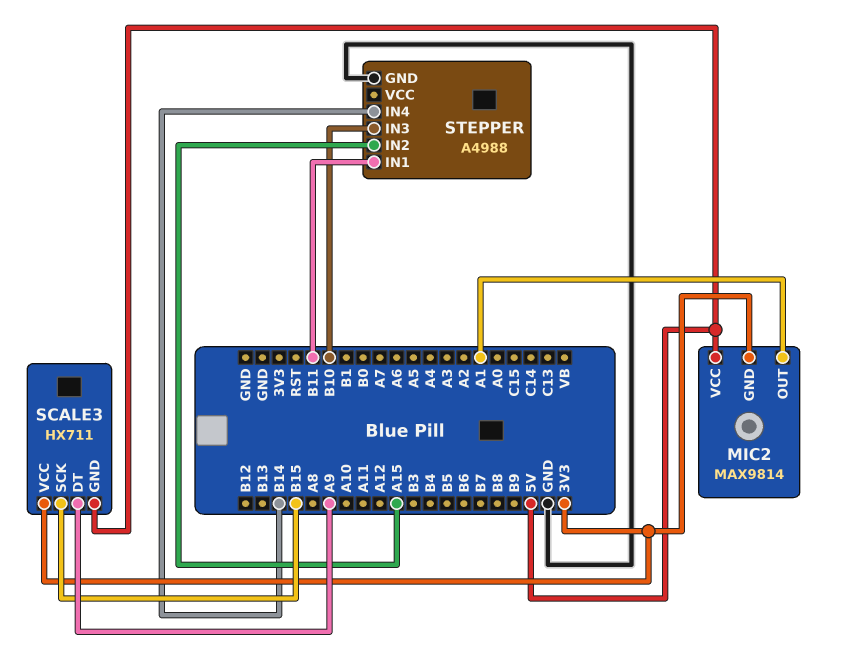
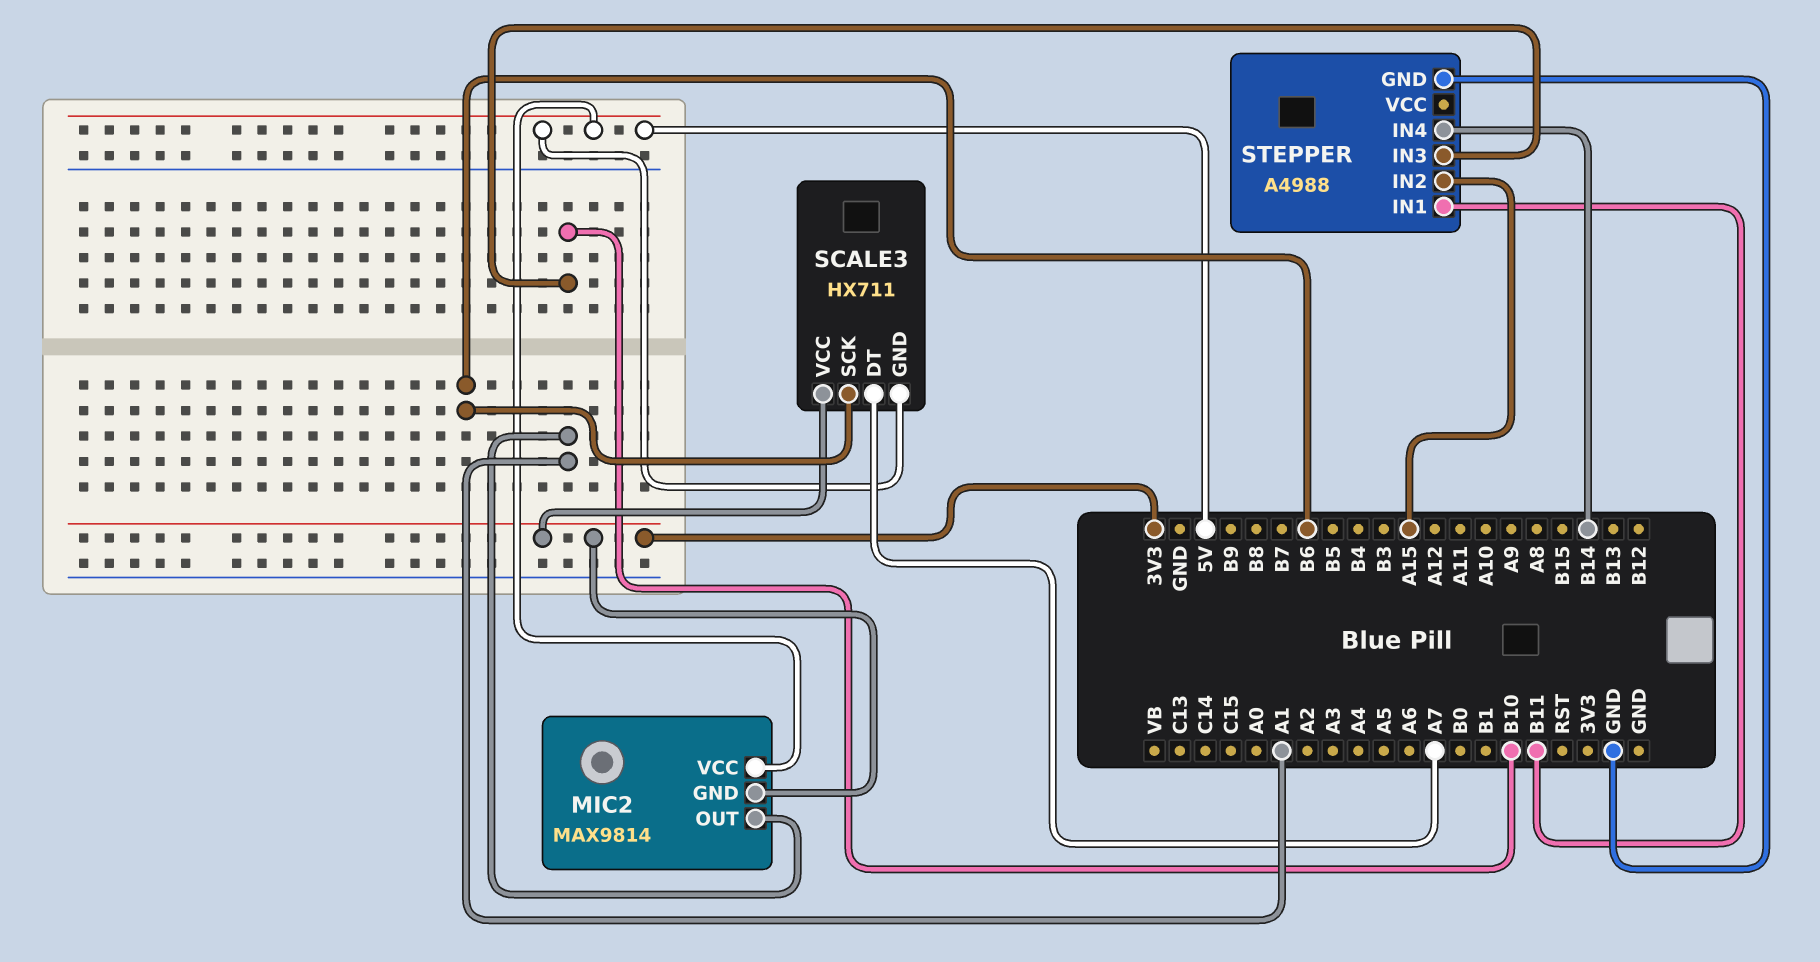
SCALE3 pin DT: A9 -> A7
SCALE3 pin SCK: B15 -> B6

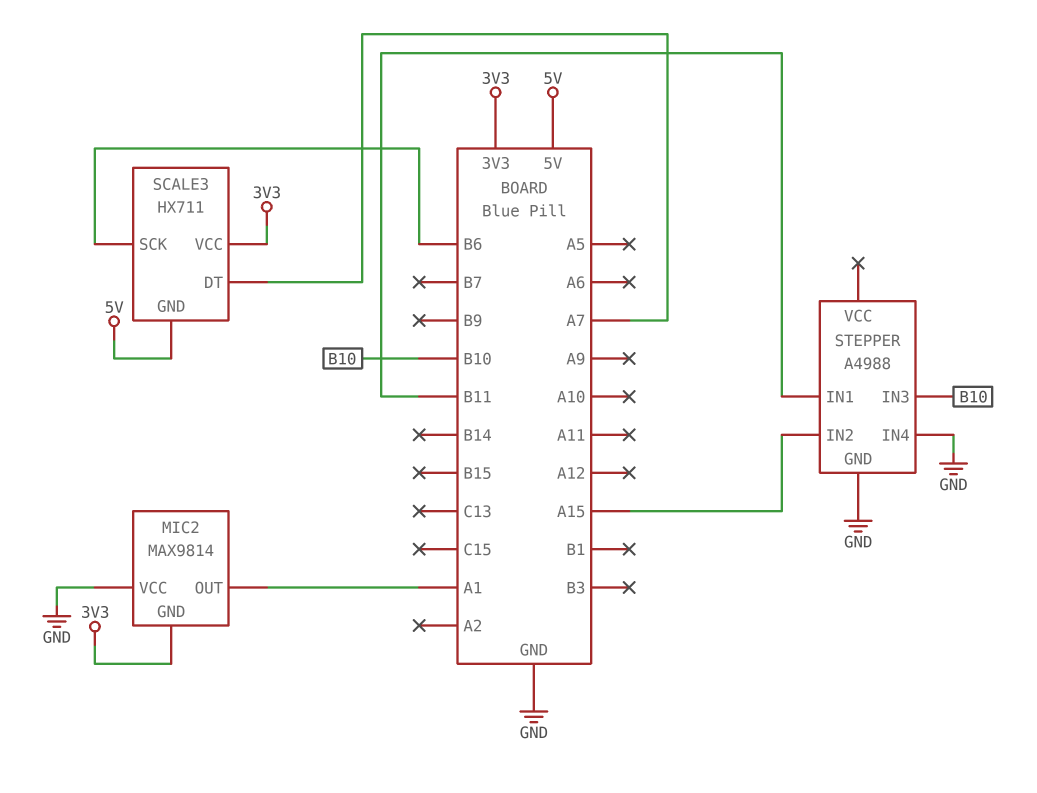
MIC2 pin VCC: 5V -> GND
STEPPER pin IN4: B14 -> GND

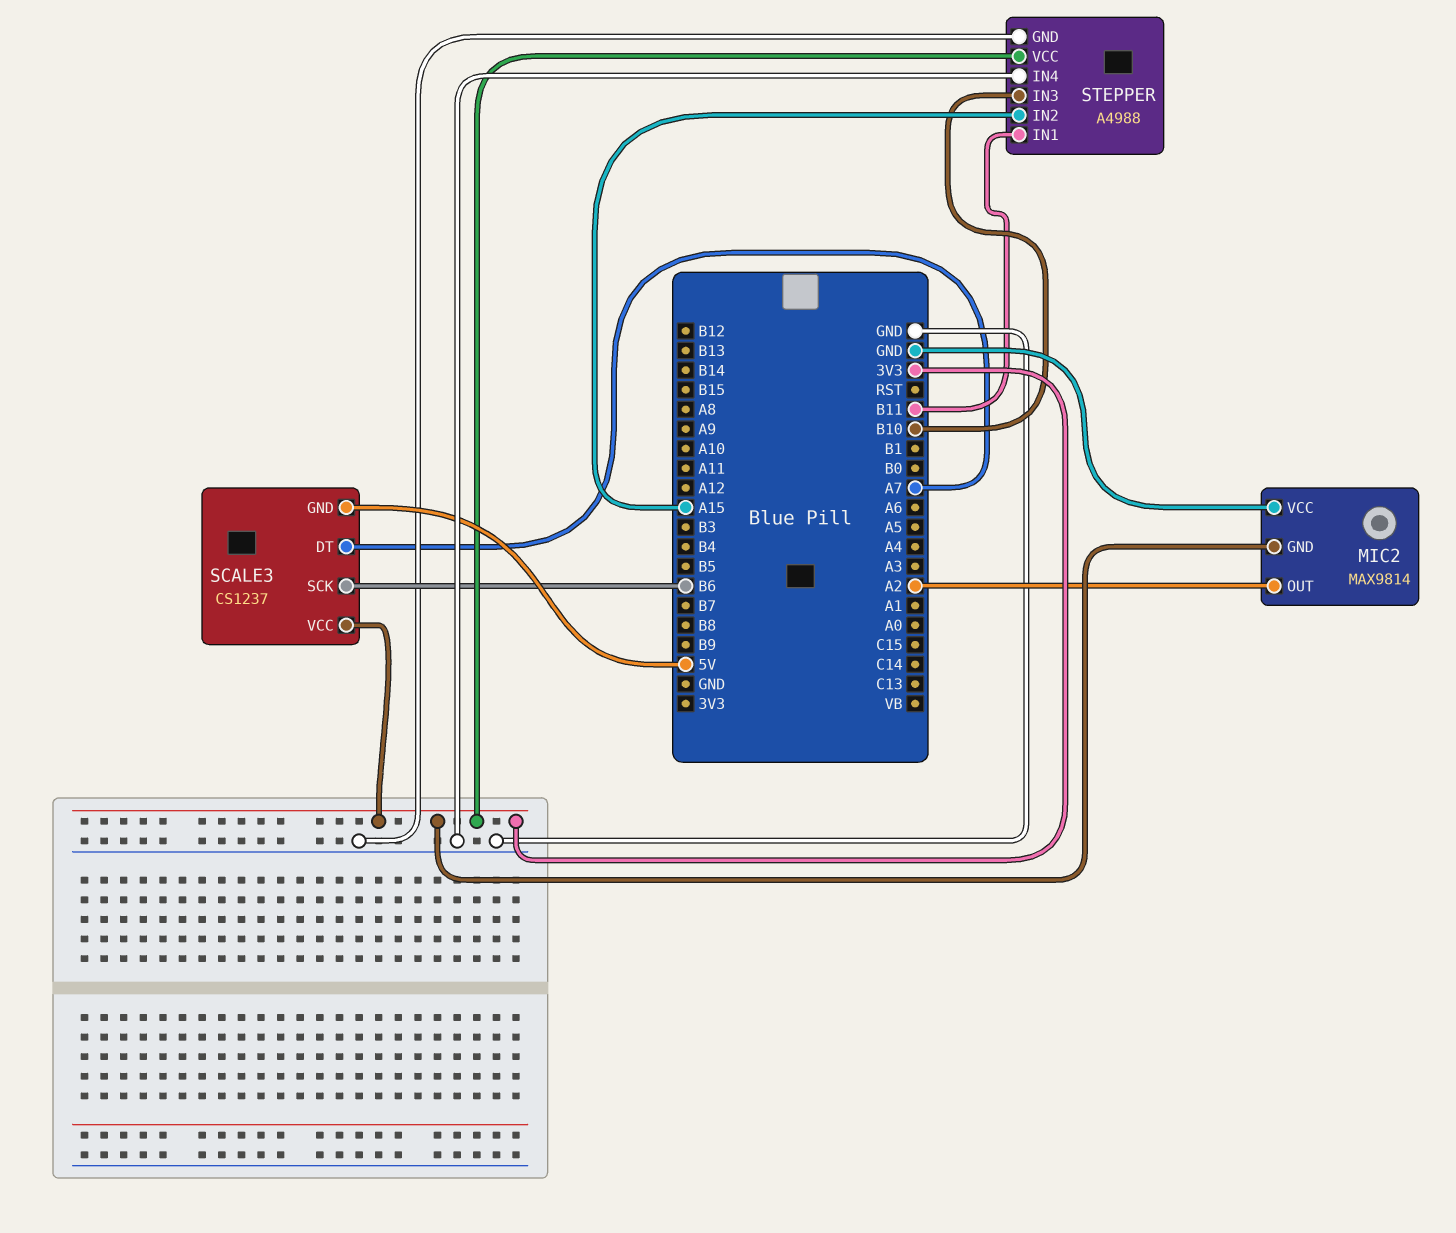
MIC2 pin OUT: A1 -> A2
SCALE3: HX711 -> CS1237
STEPPER pin VCC: none -> 3V3

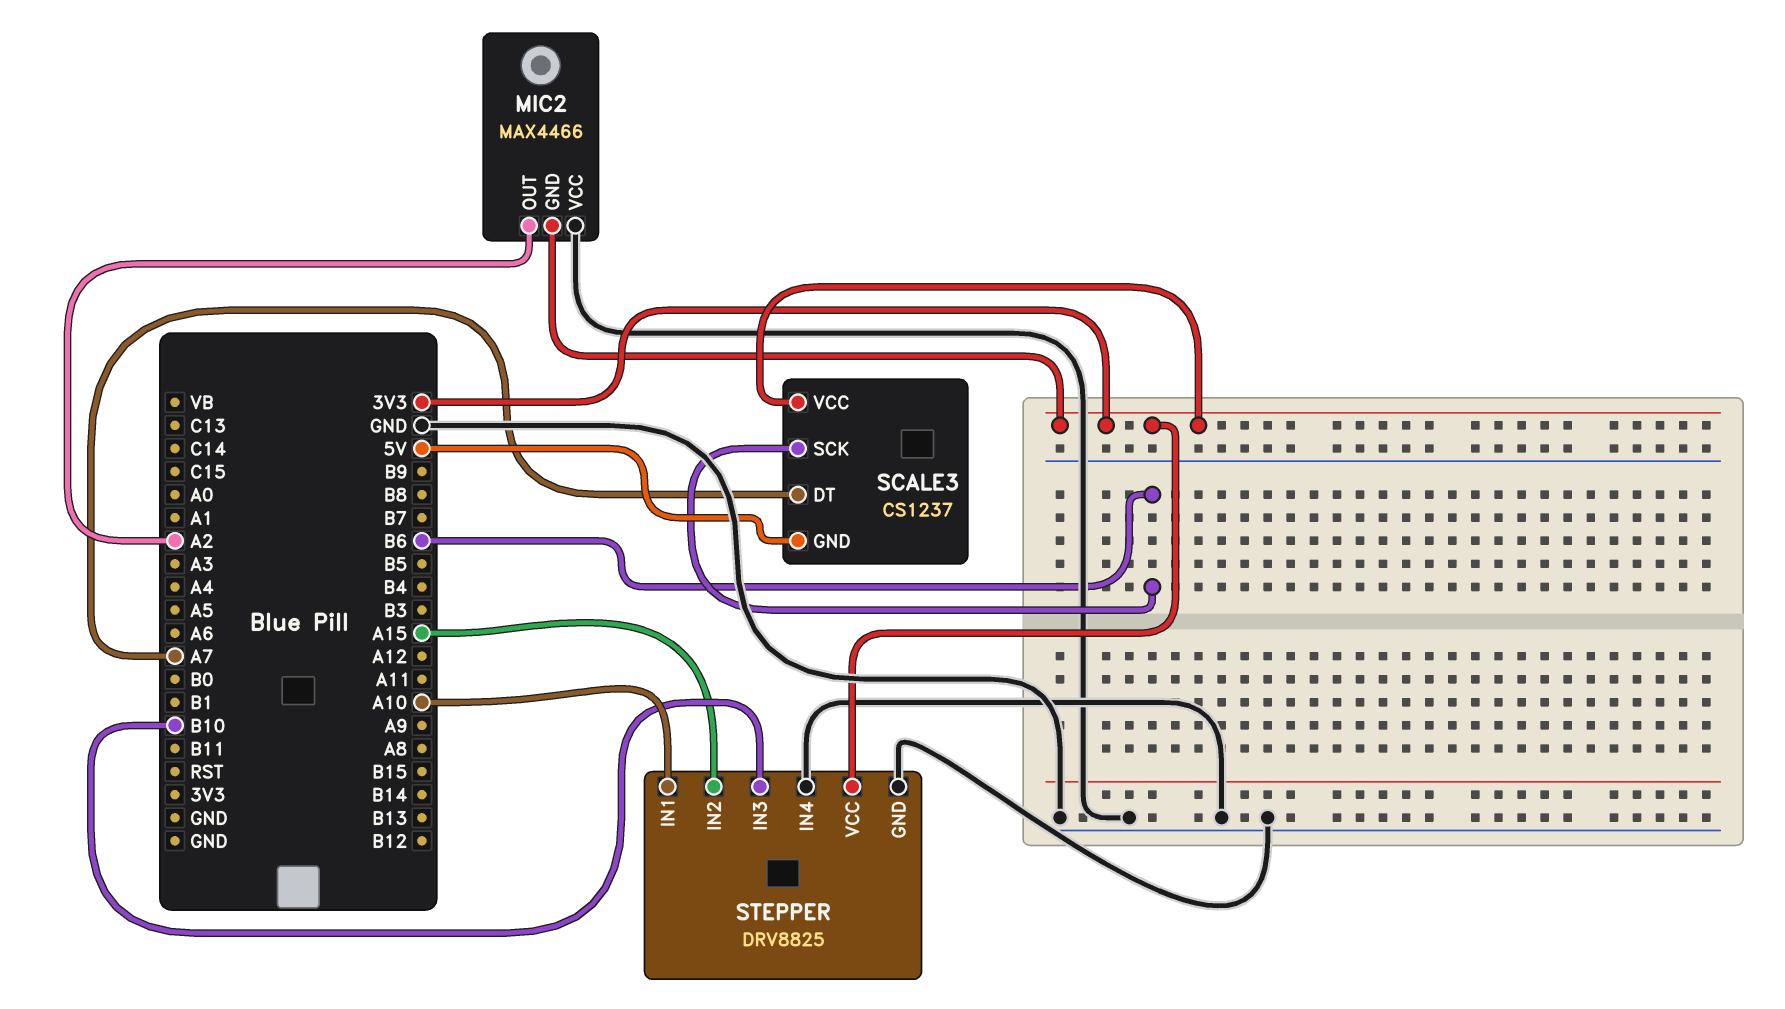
MIC2: MAX9814 -> MAX4466
STEPPER: A4988 -> DRV8825
STEPPER pin IN1: B11 -> A10

